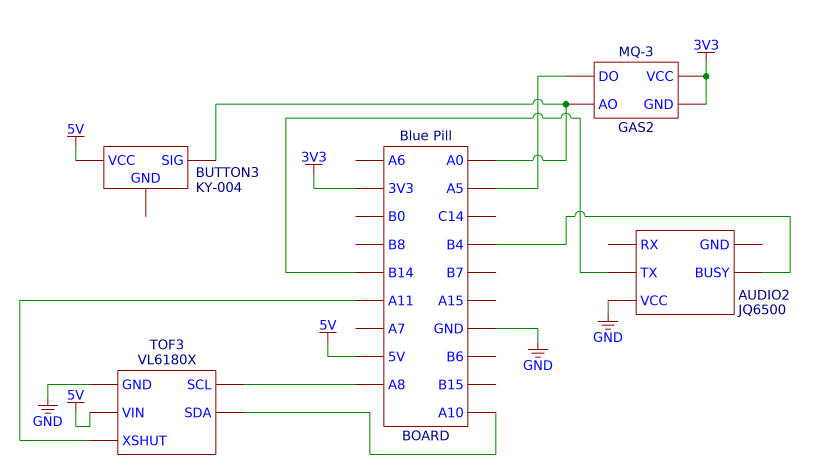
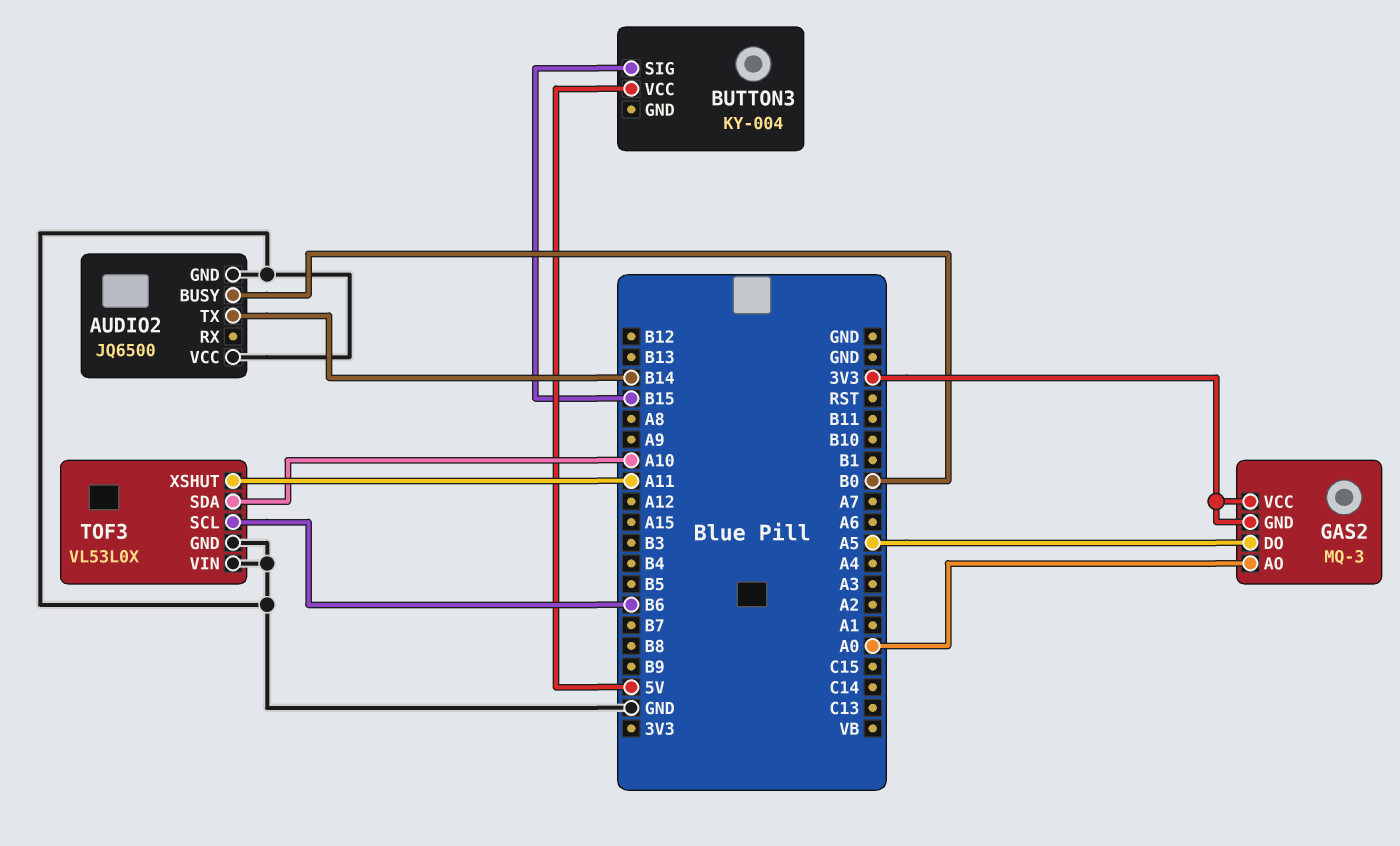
AUDIO2 pin BUSY: B4 -> B0
AUDIO2 pin GND: none -> GND
BUTTON3 pin SIG: A0 -> B15
TOF3: VL6180X -> VL53L0X
TOF3 pin SCL: A8 -> B6
TOF3 pin VIN: 5V -> GND

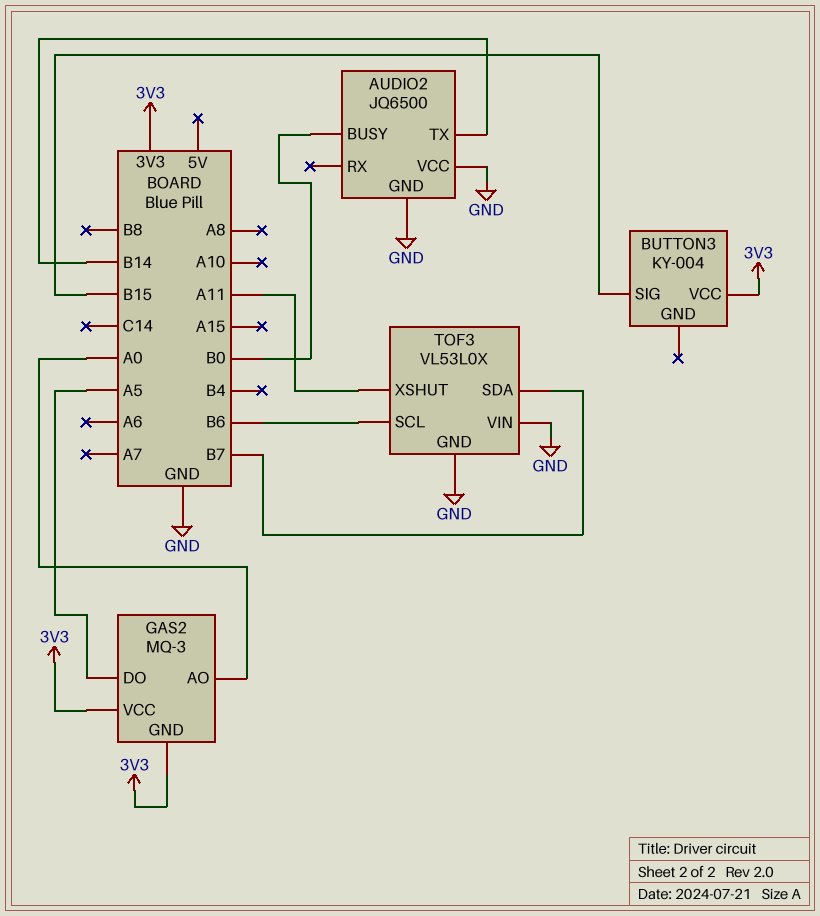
BUTTON3 pin VCC: 5V -> 3V3
TOF3 pin SDA: A10 -> B7

